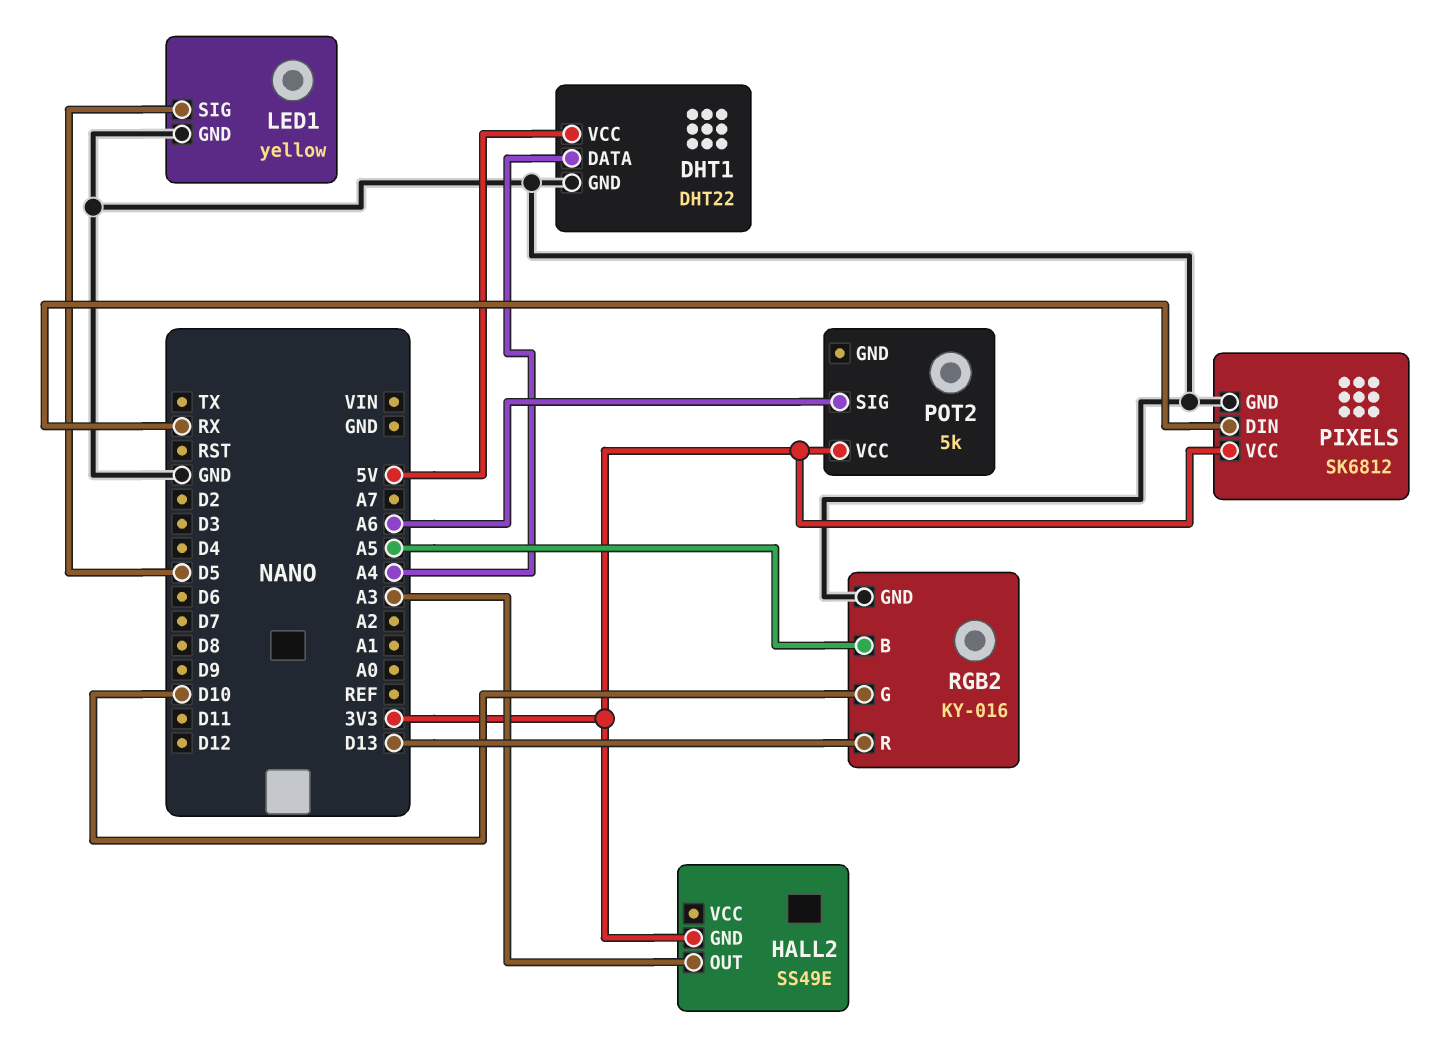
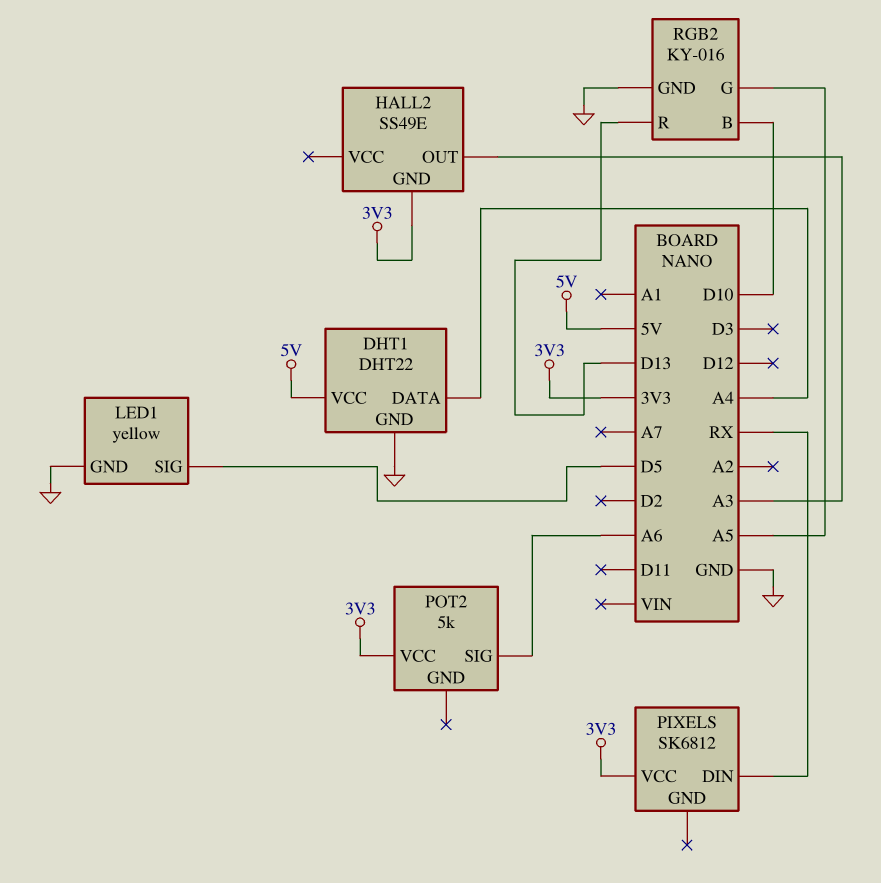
PIXELS pin GND: GND -> none
RGB2 pin B: A5 -> D10
RGB2 pin G: D10 -> A5

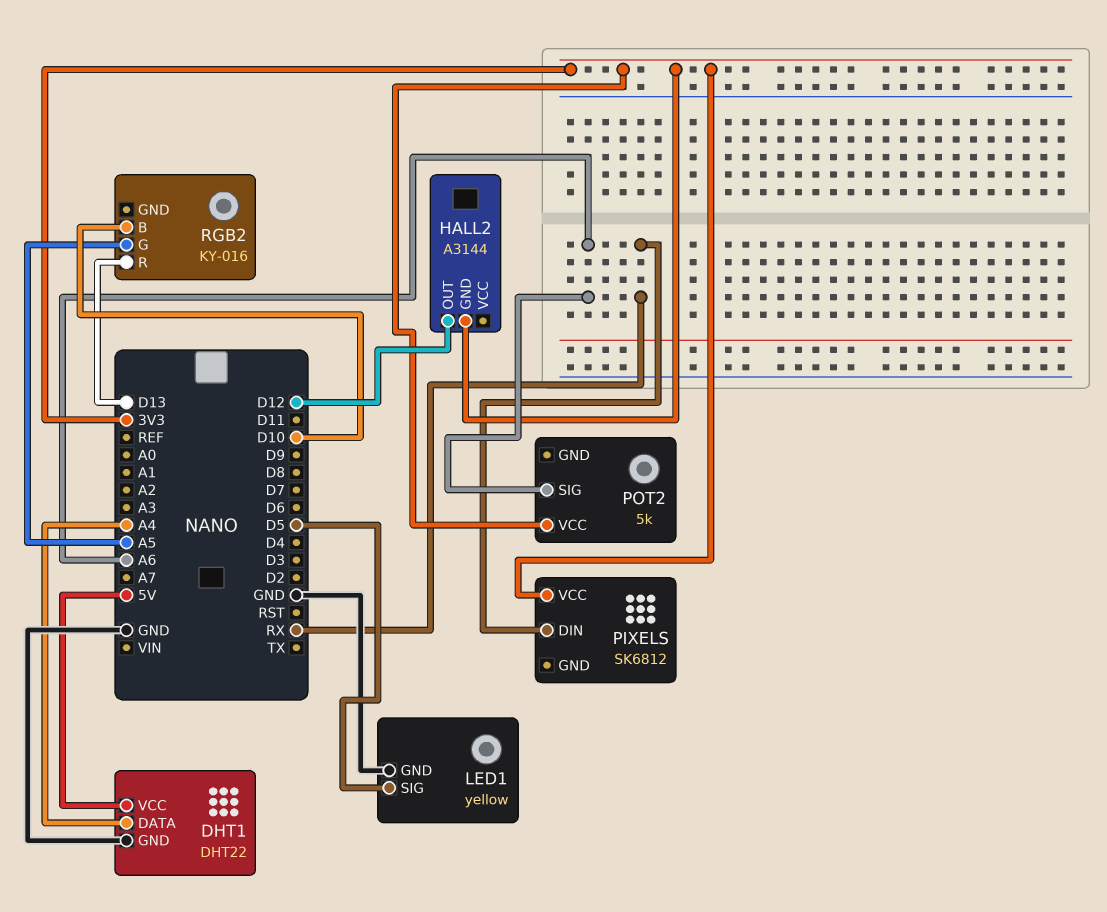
HALL2: SS49E -> A3144
HALL2 pin OUT: A3 -> D12
RGB2 pin GND: GND -> none

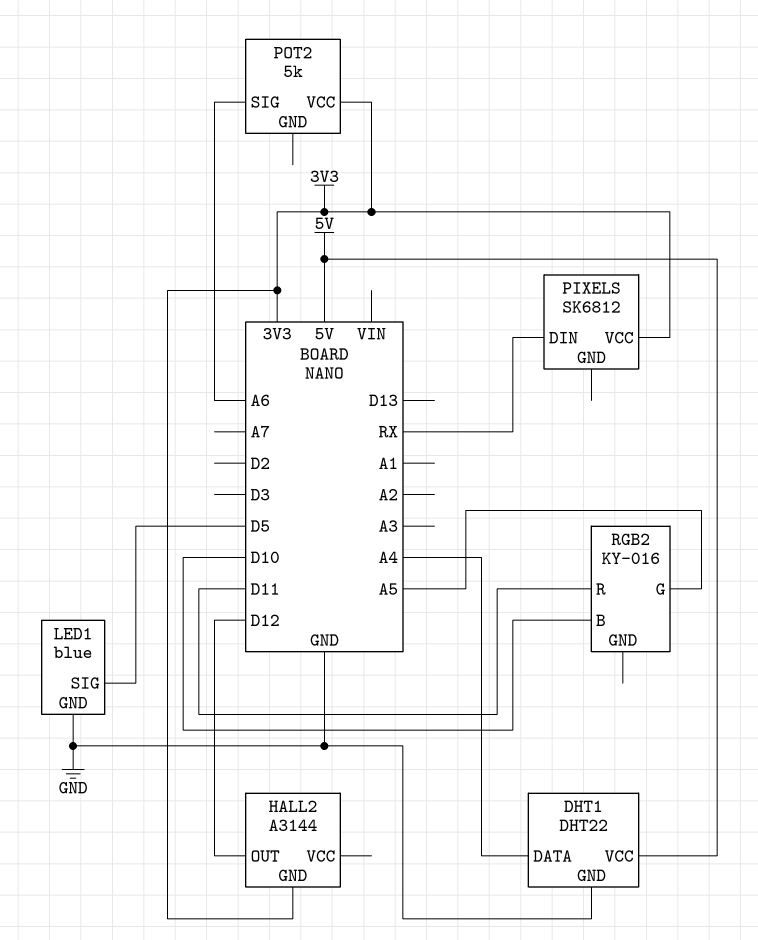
LED1: yellow -> blue
RGB2 pin R: D13 -> D11

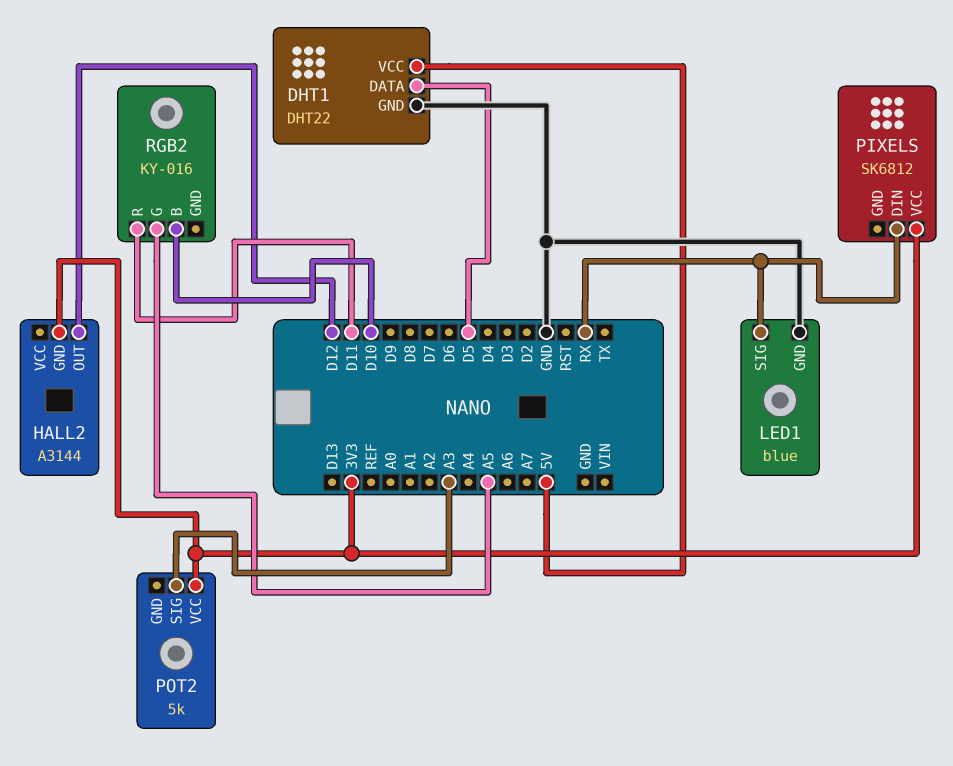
DHT1 pin DATA: A4 -> D5
LED1 pin SIG: D5 -> RX
POT2 pin SIG: A6 -> A3

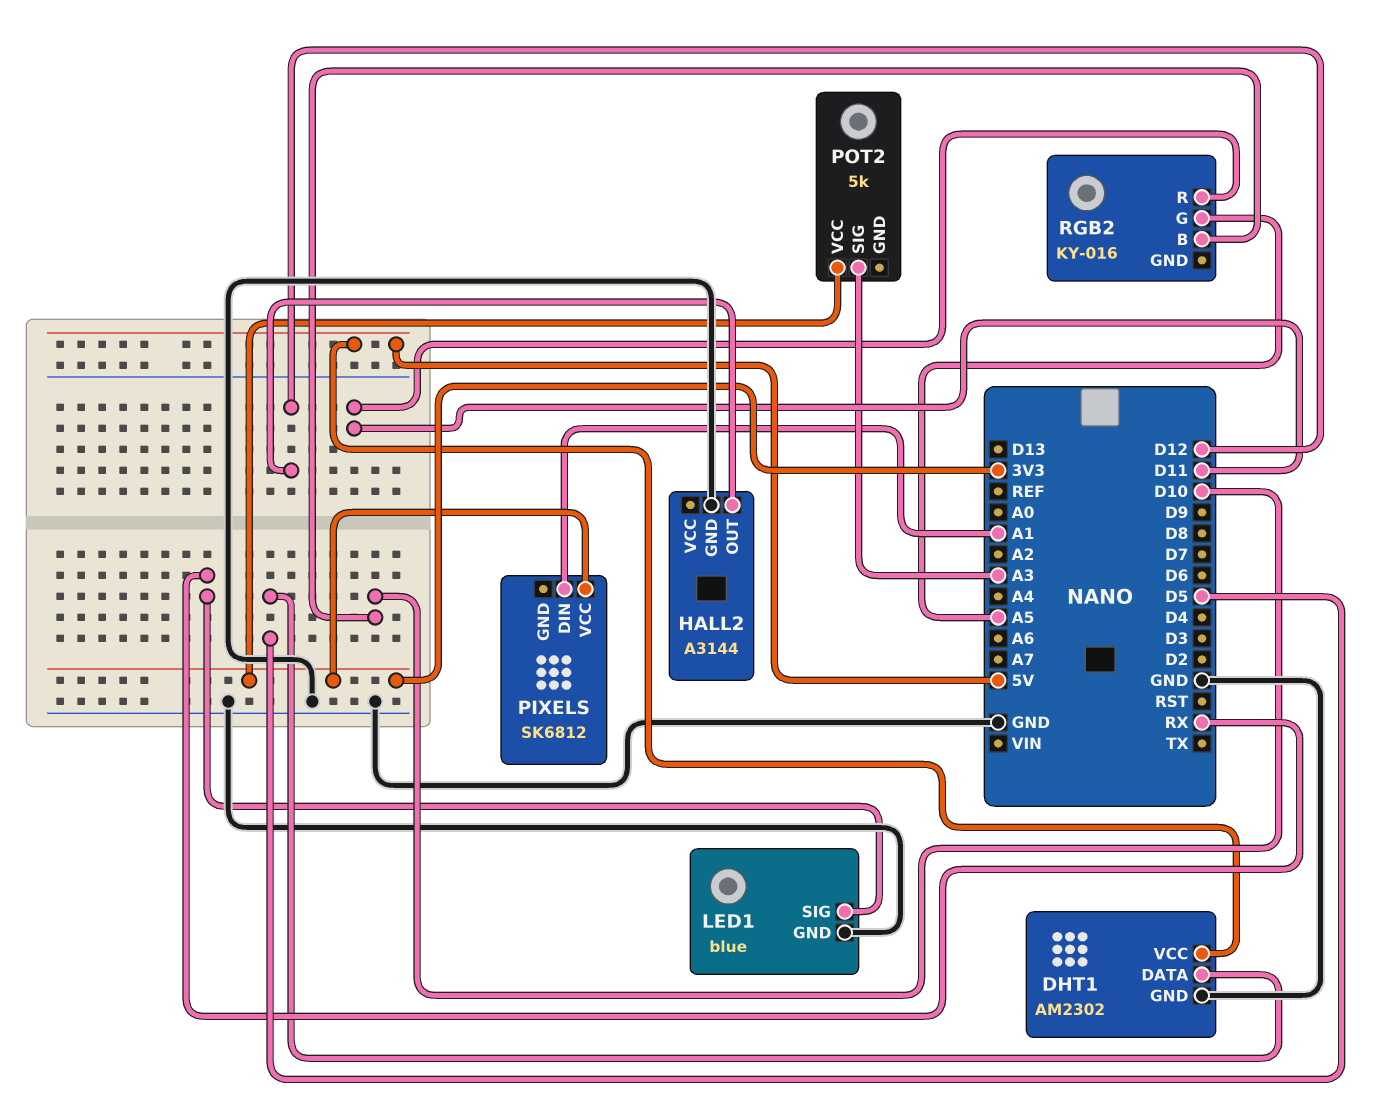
DHT1: DHT22 -> AM2302
HALL2 pin GND: 3V3 -> GND
PIXELS pin DIN: RX -> A1

